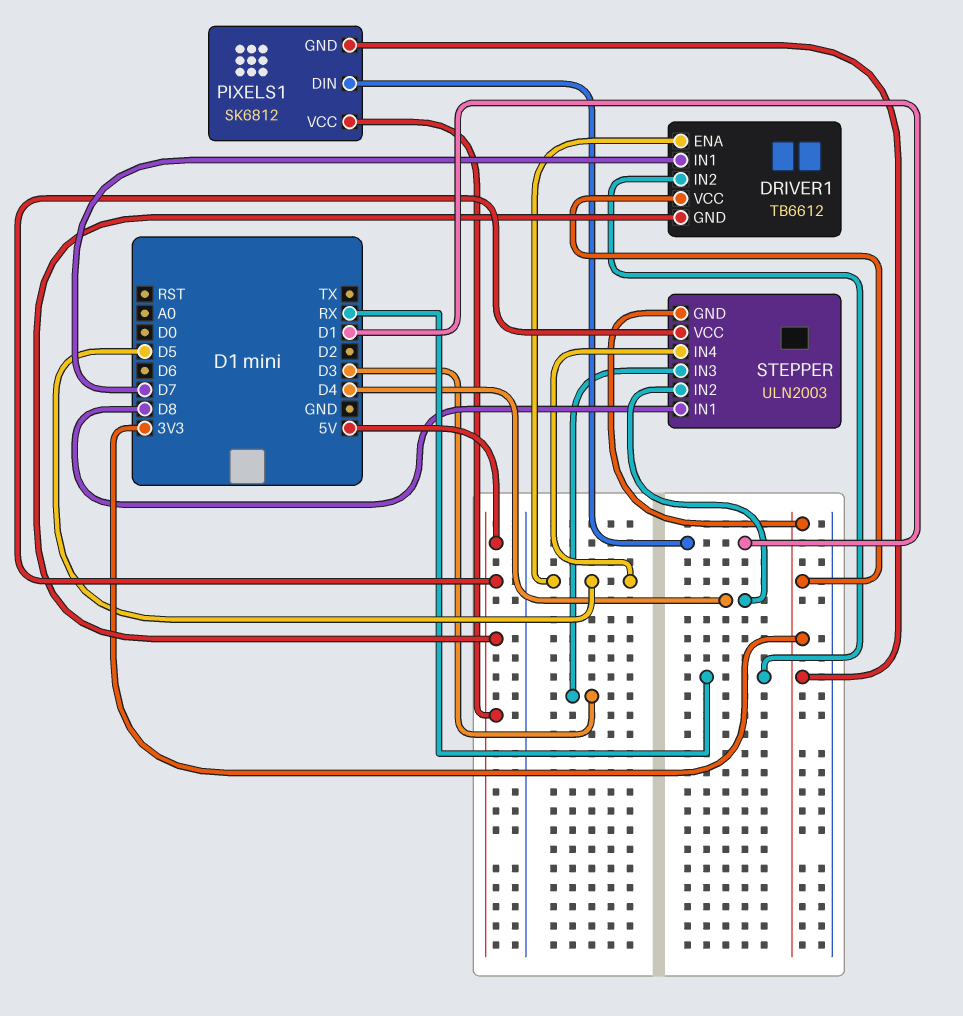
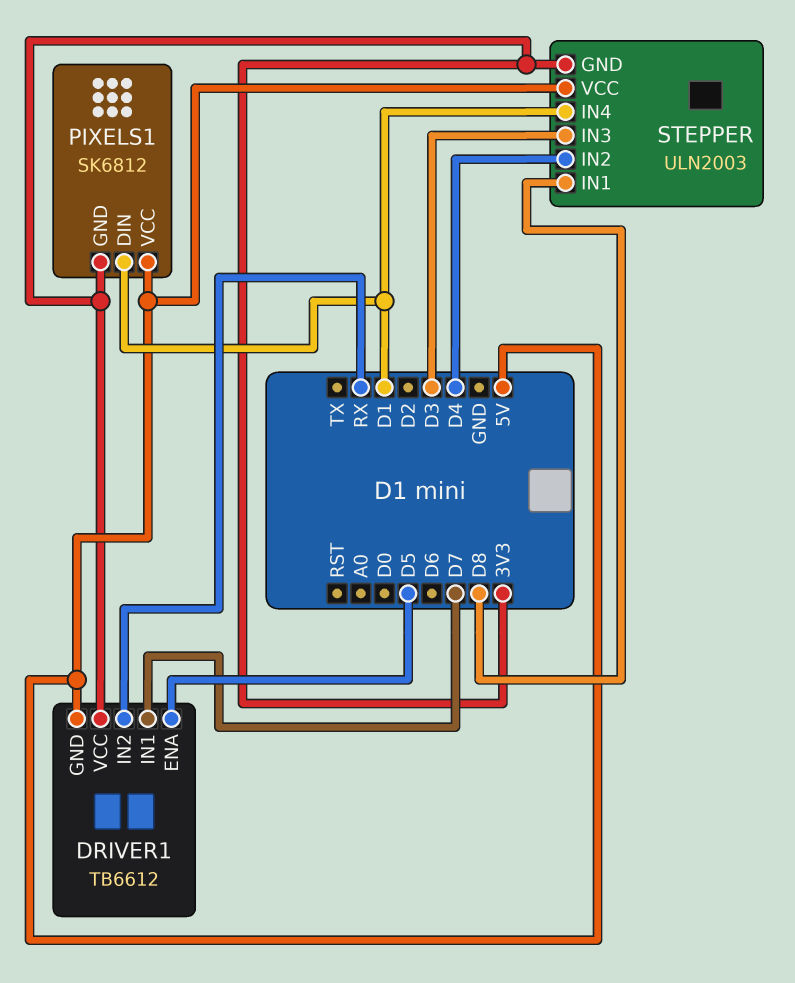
STEPPER pin IN4: D5 -> D1

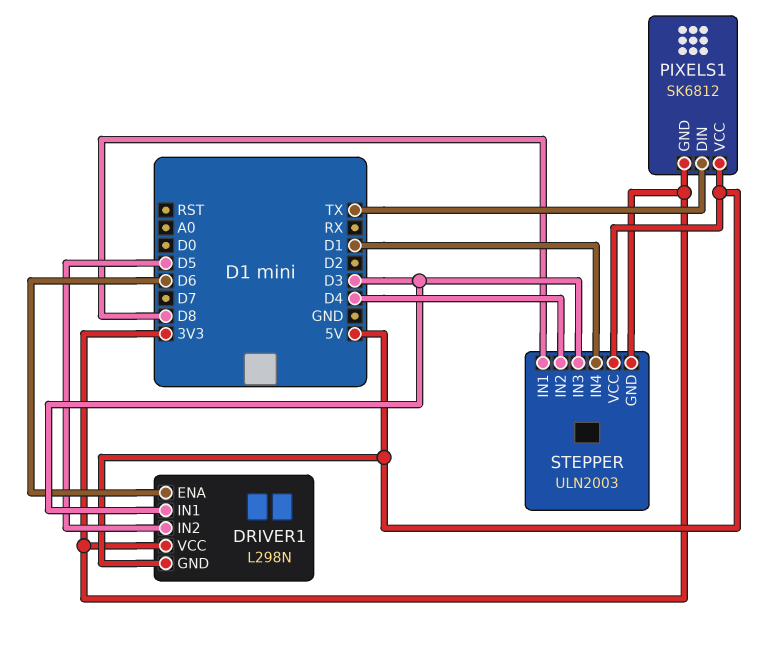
DRIVER1: TB6612 -> L298N
DRIVER1 pin ENA: D5 -> D6
DRIVER1 pin IN1: D7 -> D3
DRIVER1 pin IN2: RX -> D5
PIXELS1 pin DIN: D1 -> TX

